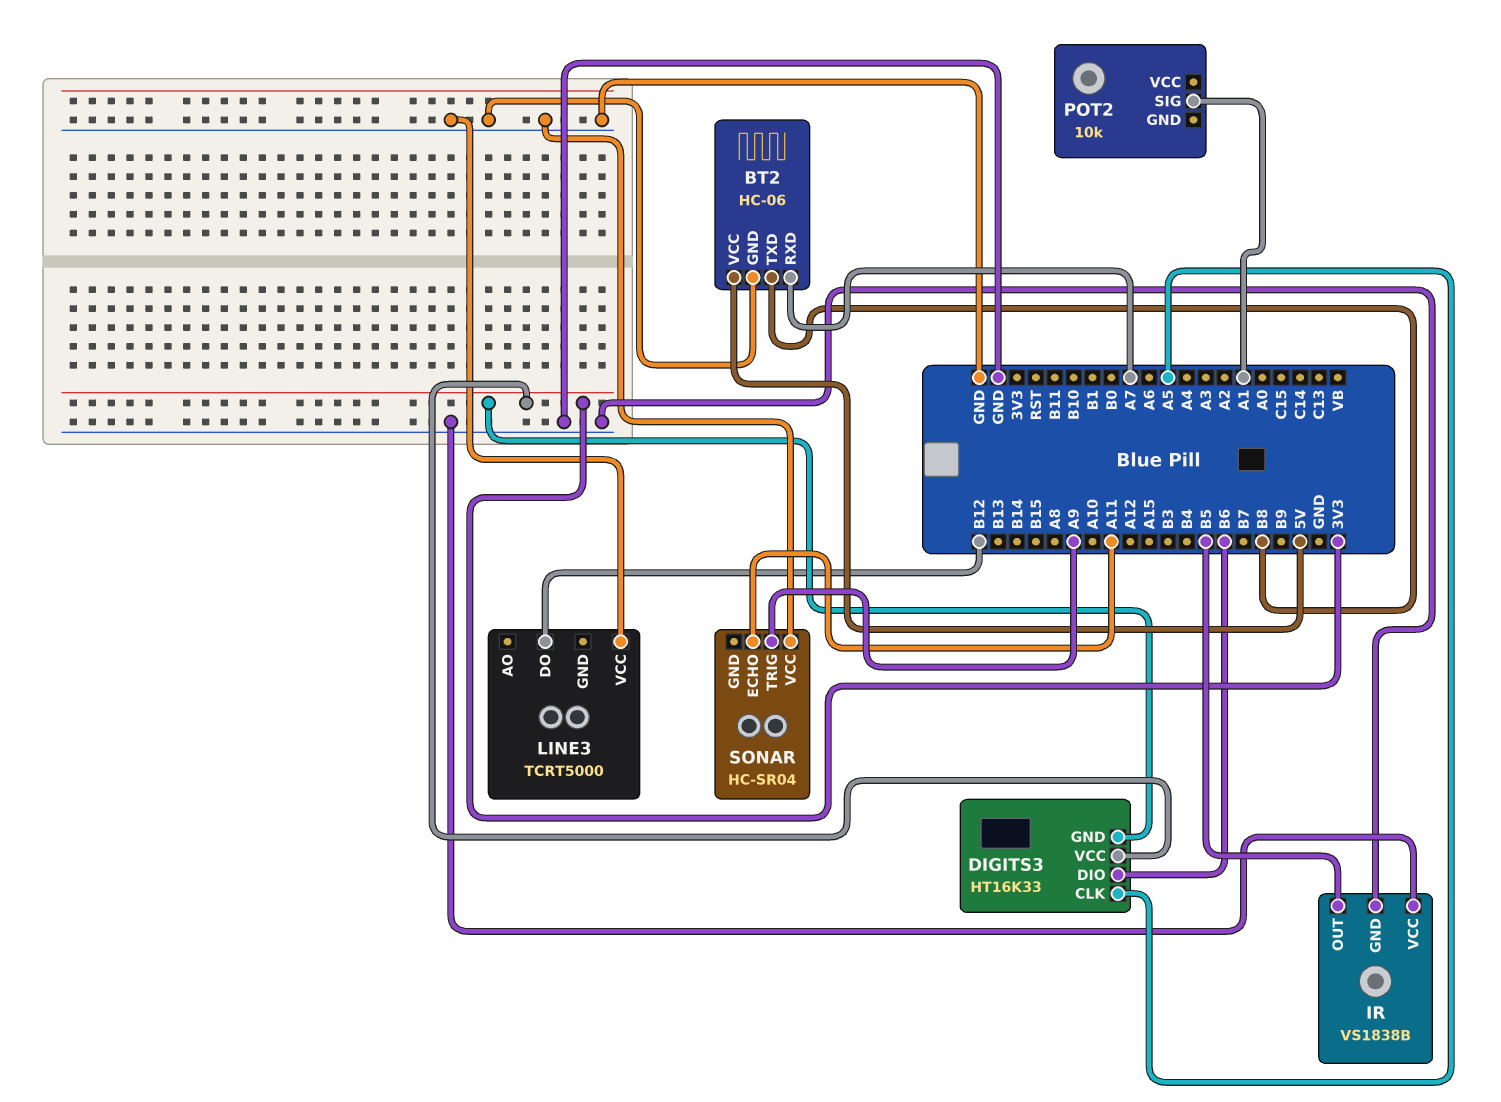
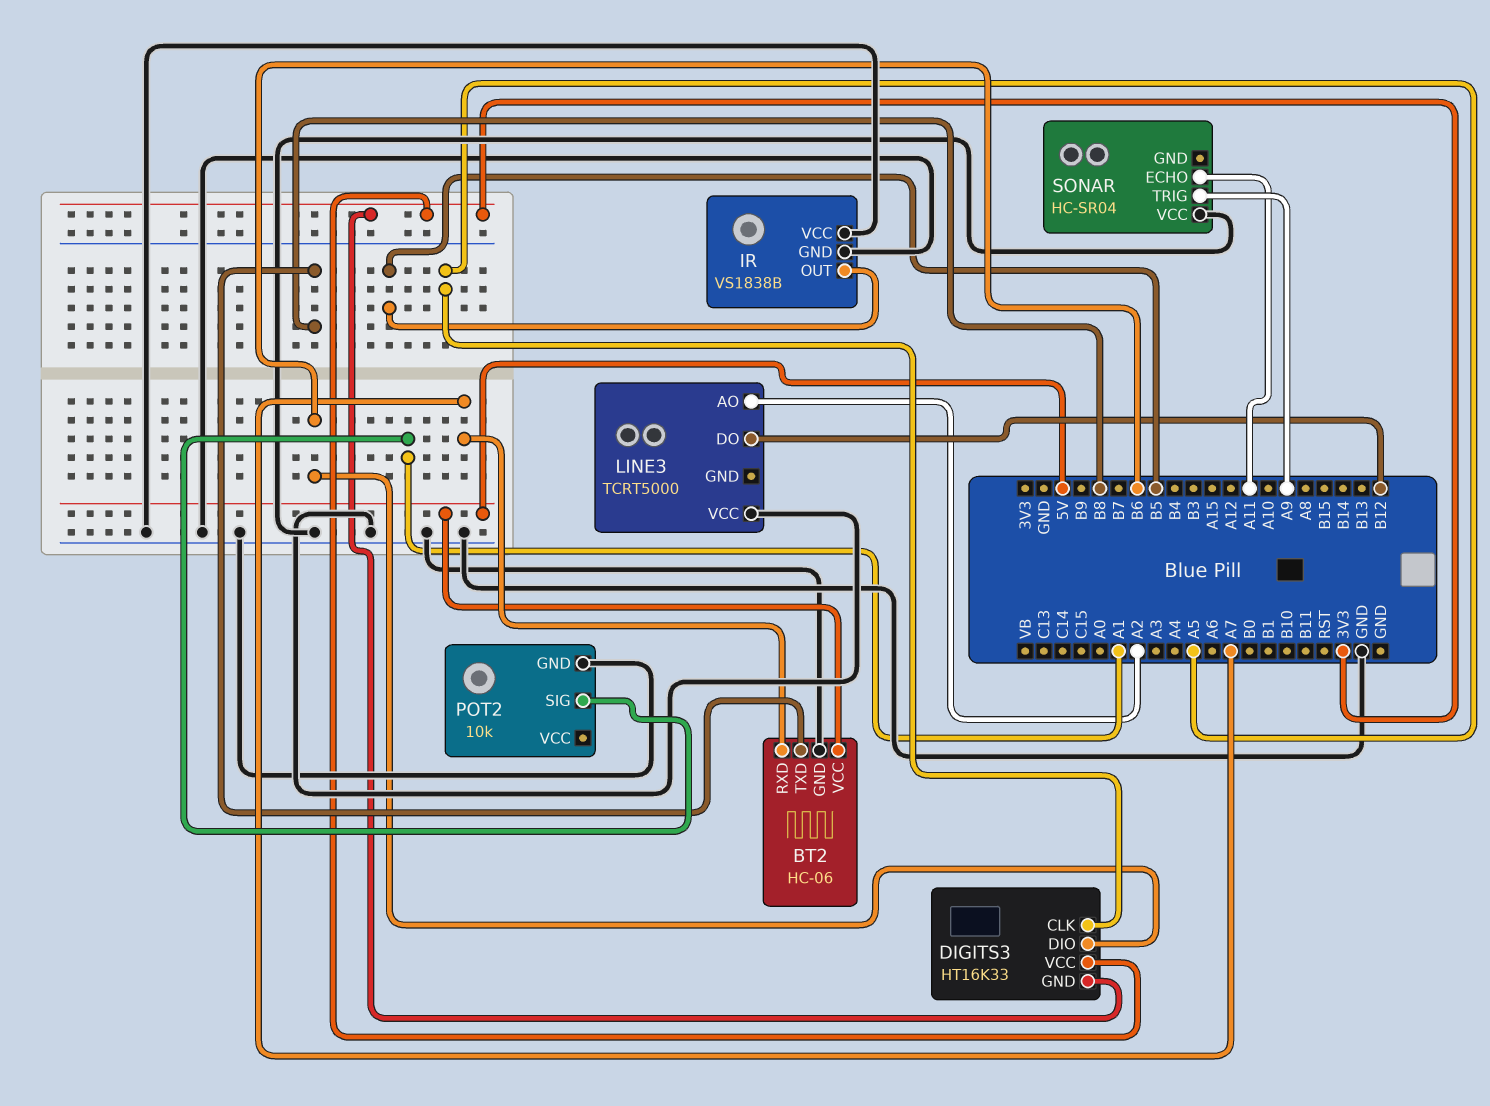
LINE3 pin AO: none -> A2
POT2 pin GND: none -> GND

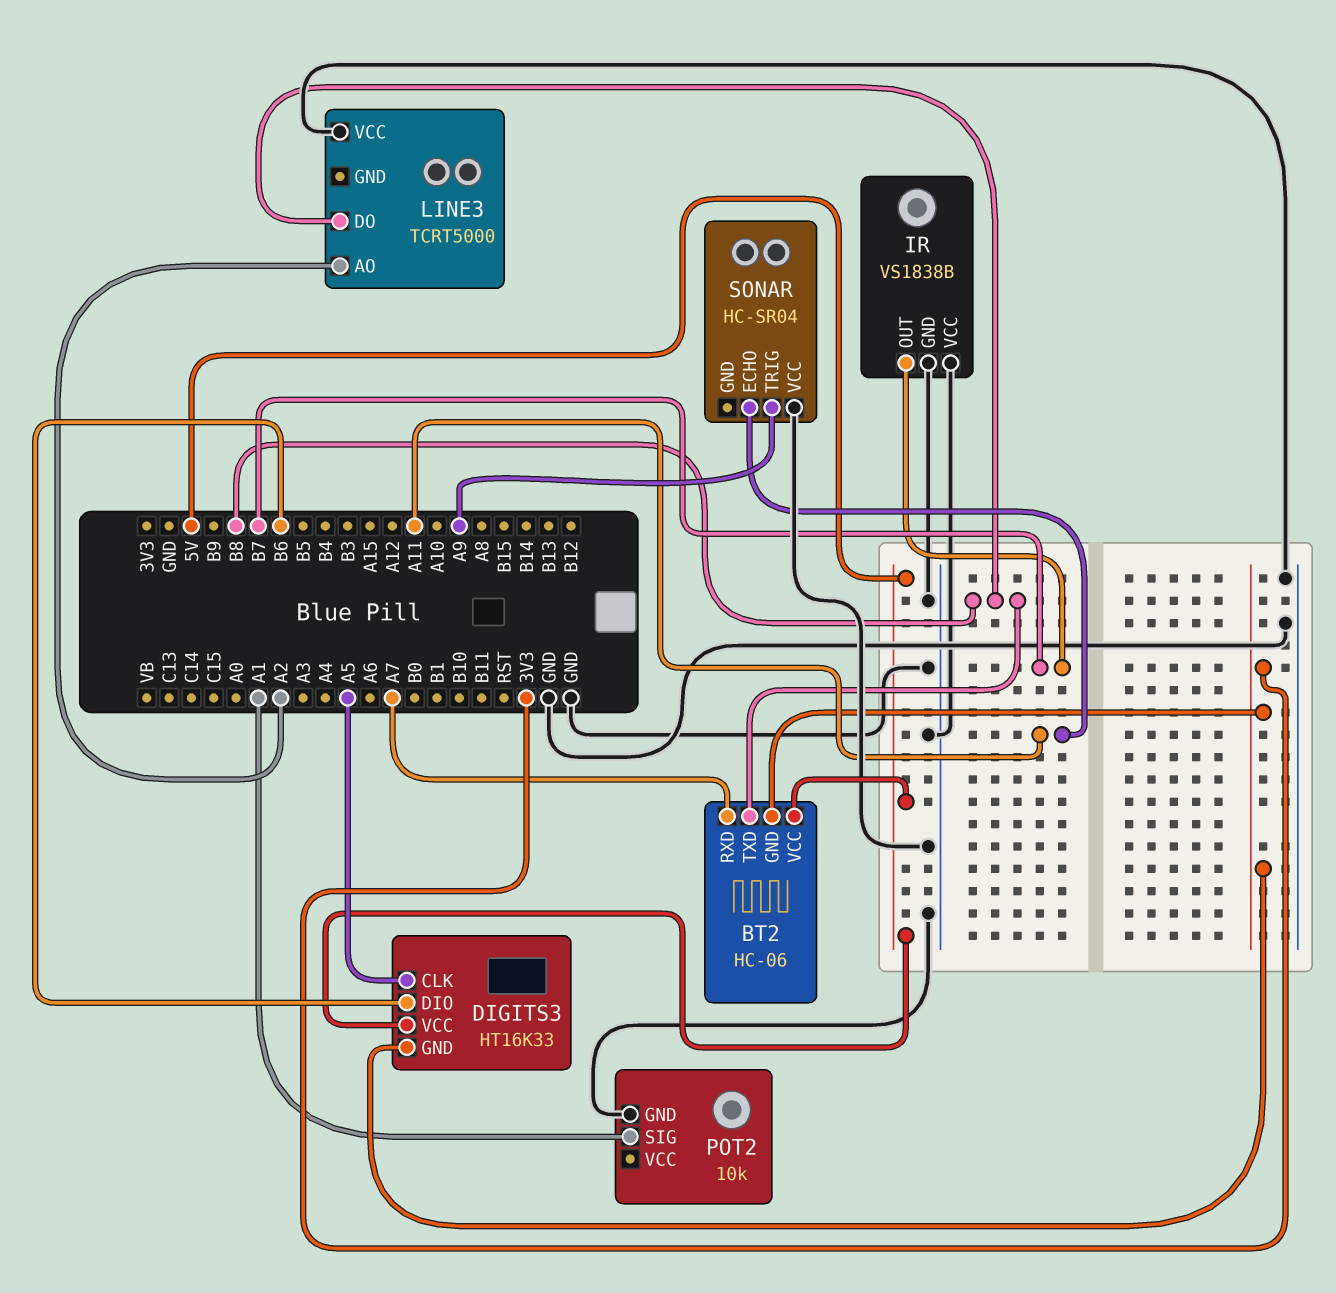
BT2 pin GND: GND -> 3V3
DIGITS3 pin VCC: 3V3 -> 5V
IR pin OUT: B5 -> B7
LINE3 pin DO: B12 -> B8

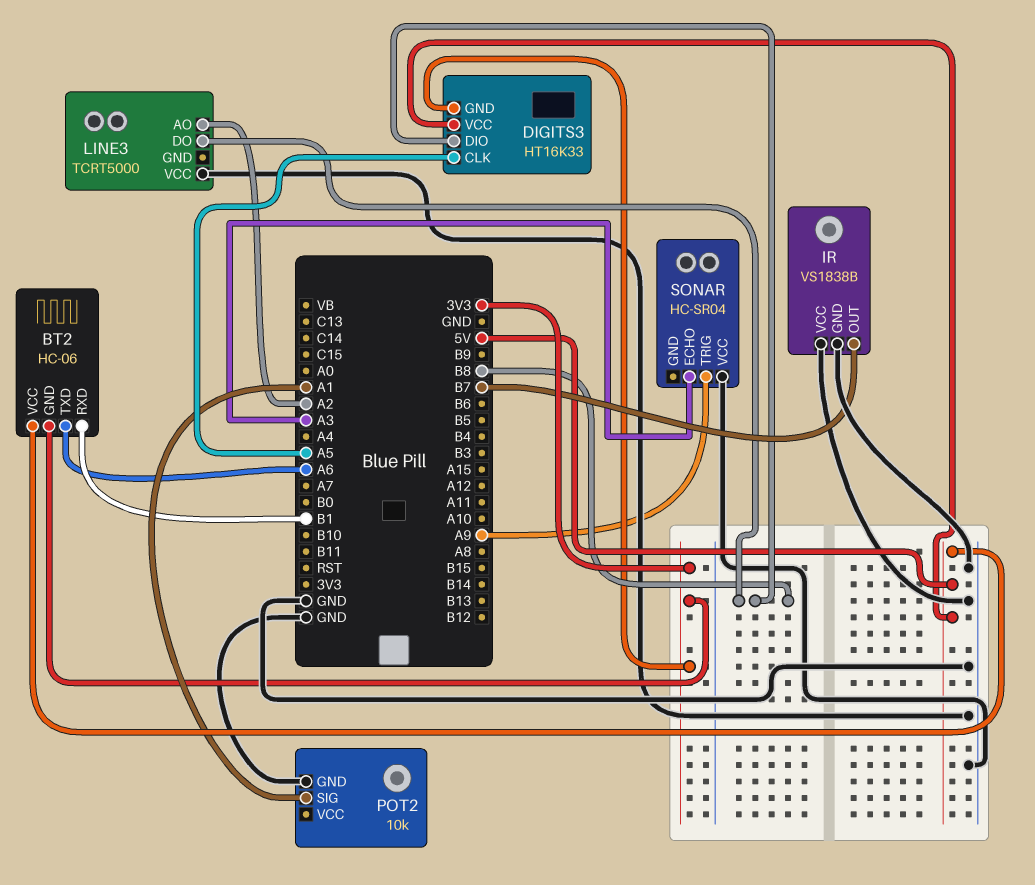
BT2 pin RXD: A7 -> B1
BT2 pin TXD: B8 -> A6
DIGITS3 pin DIO: B6 -> B8
SONAR pin ECHO: A11 -> A3

